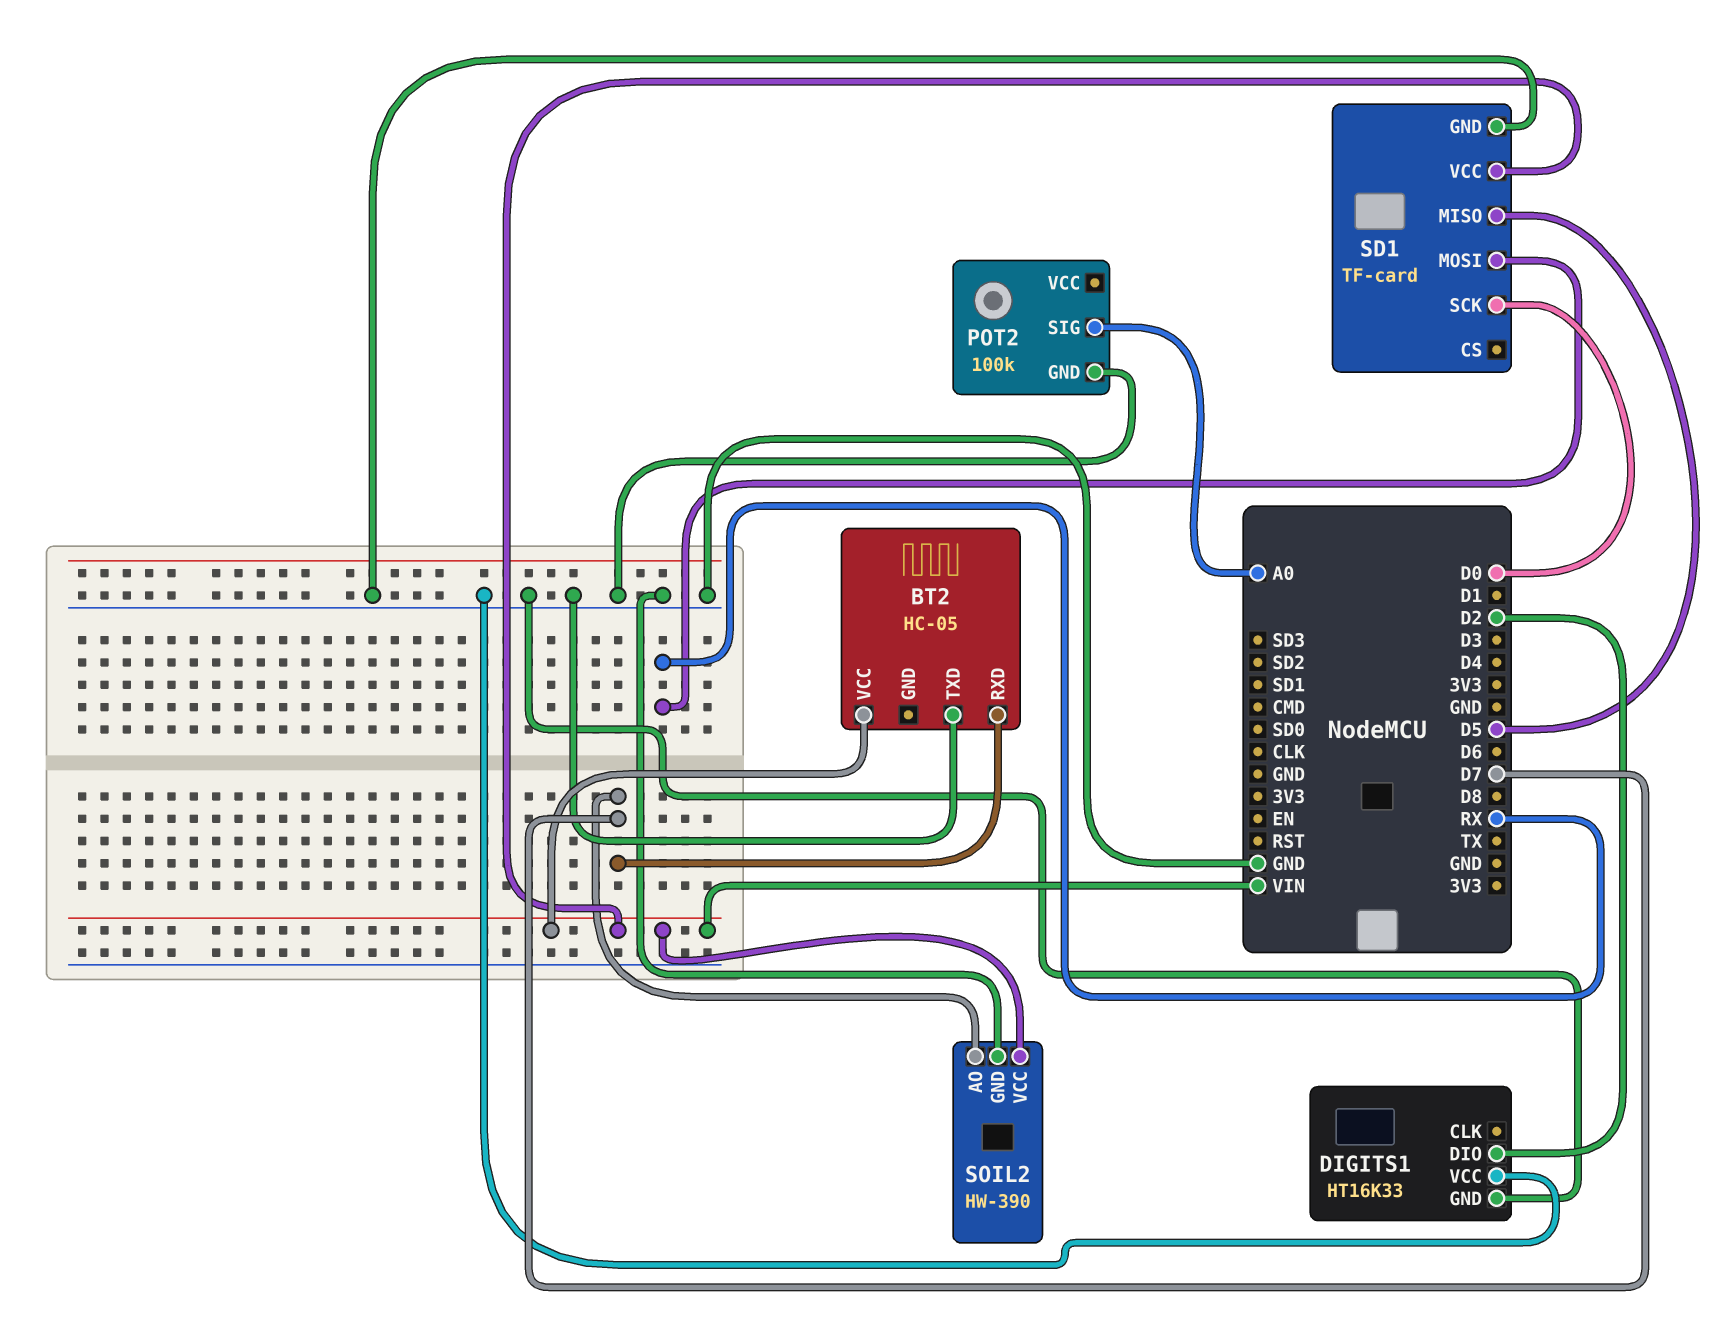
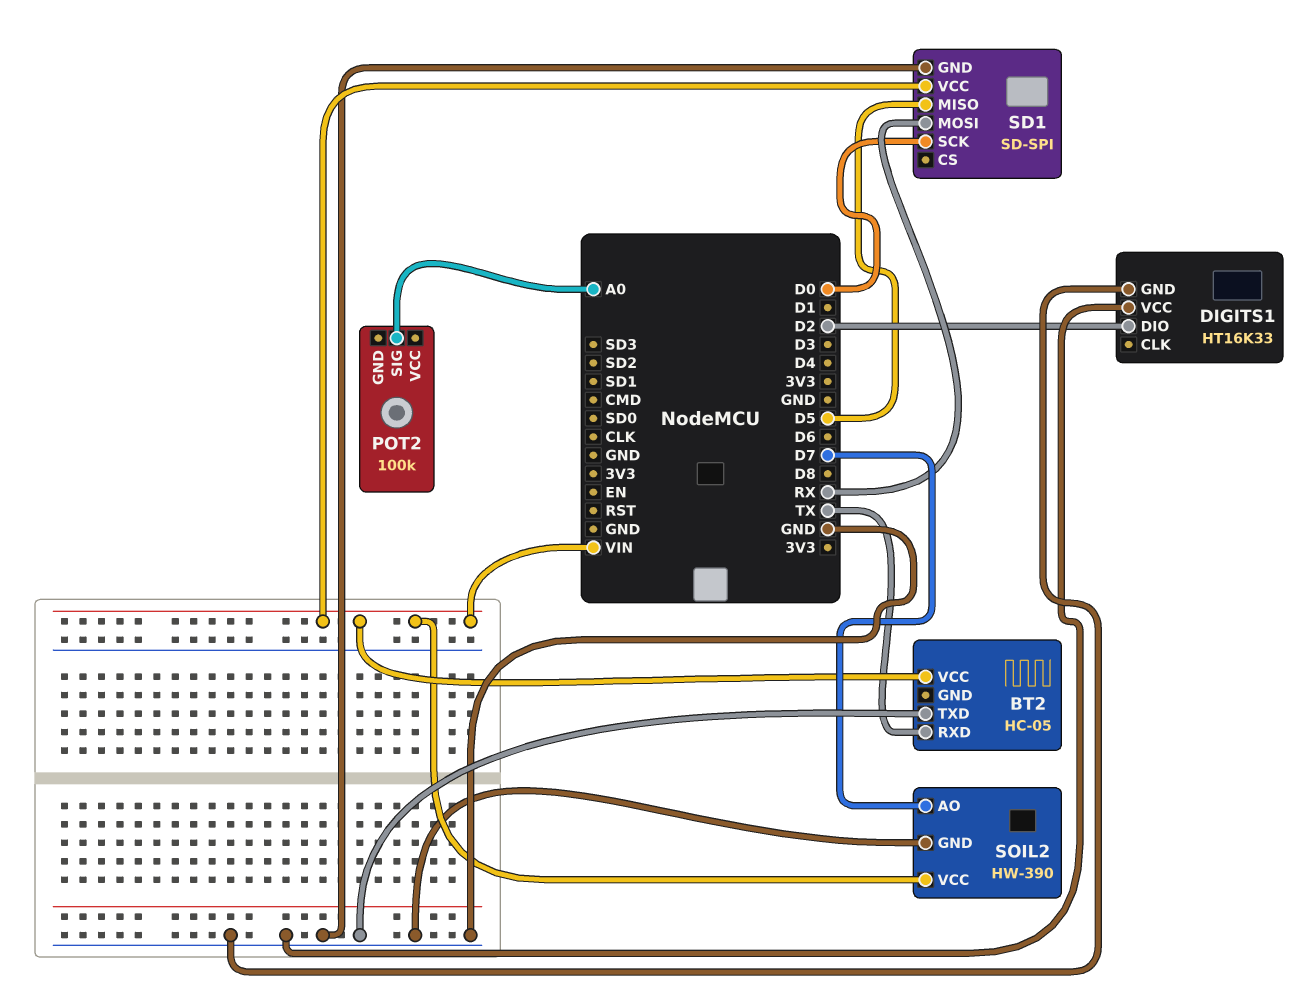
BT2 pin RXD: D7 -> TX
POT2 pin GND: GND -> none
SD1: TF-card -> SD-SPI

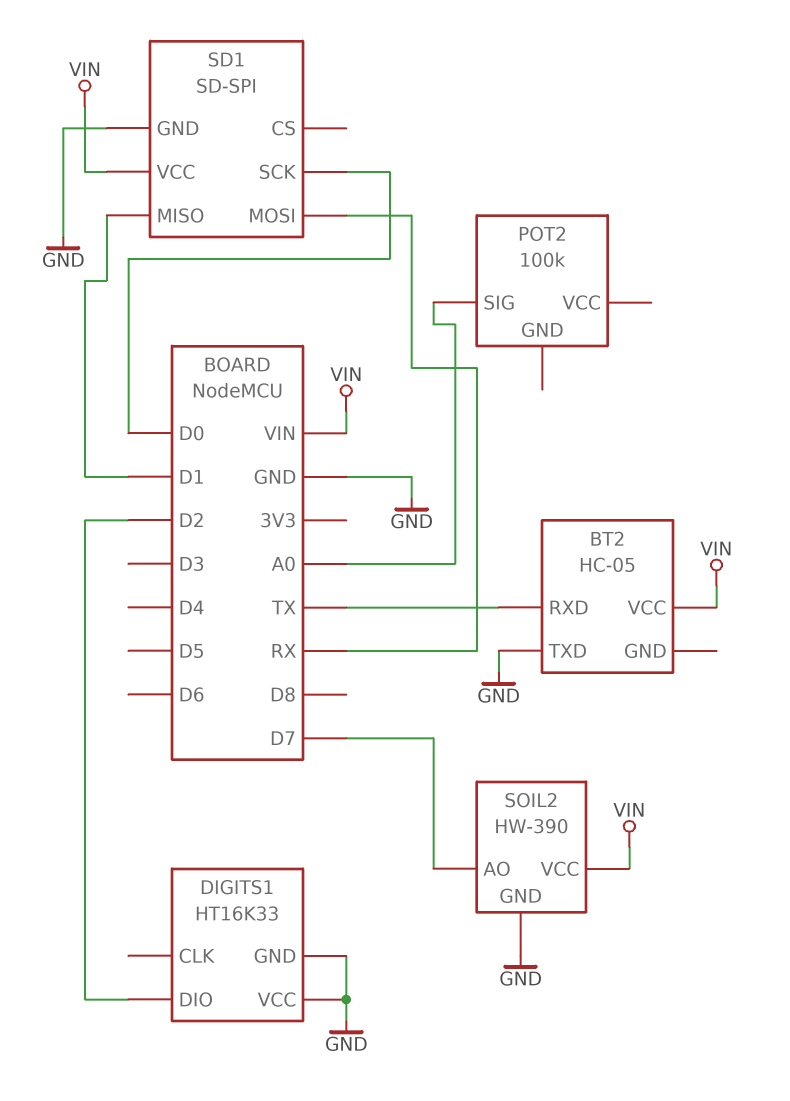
SD1 pin MISO: D5 -> D1

